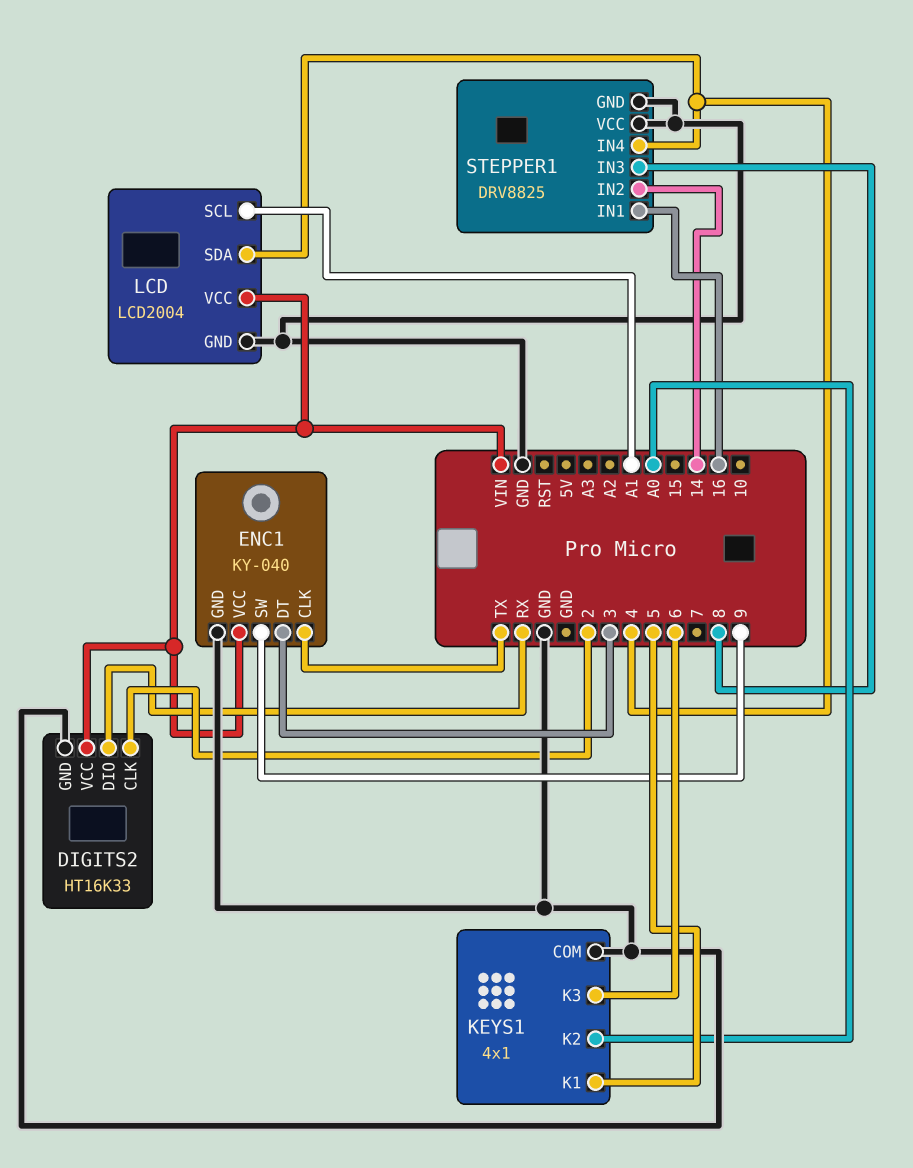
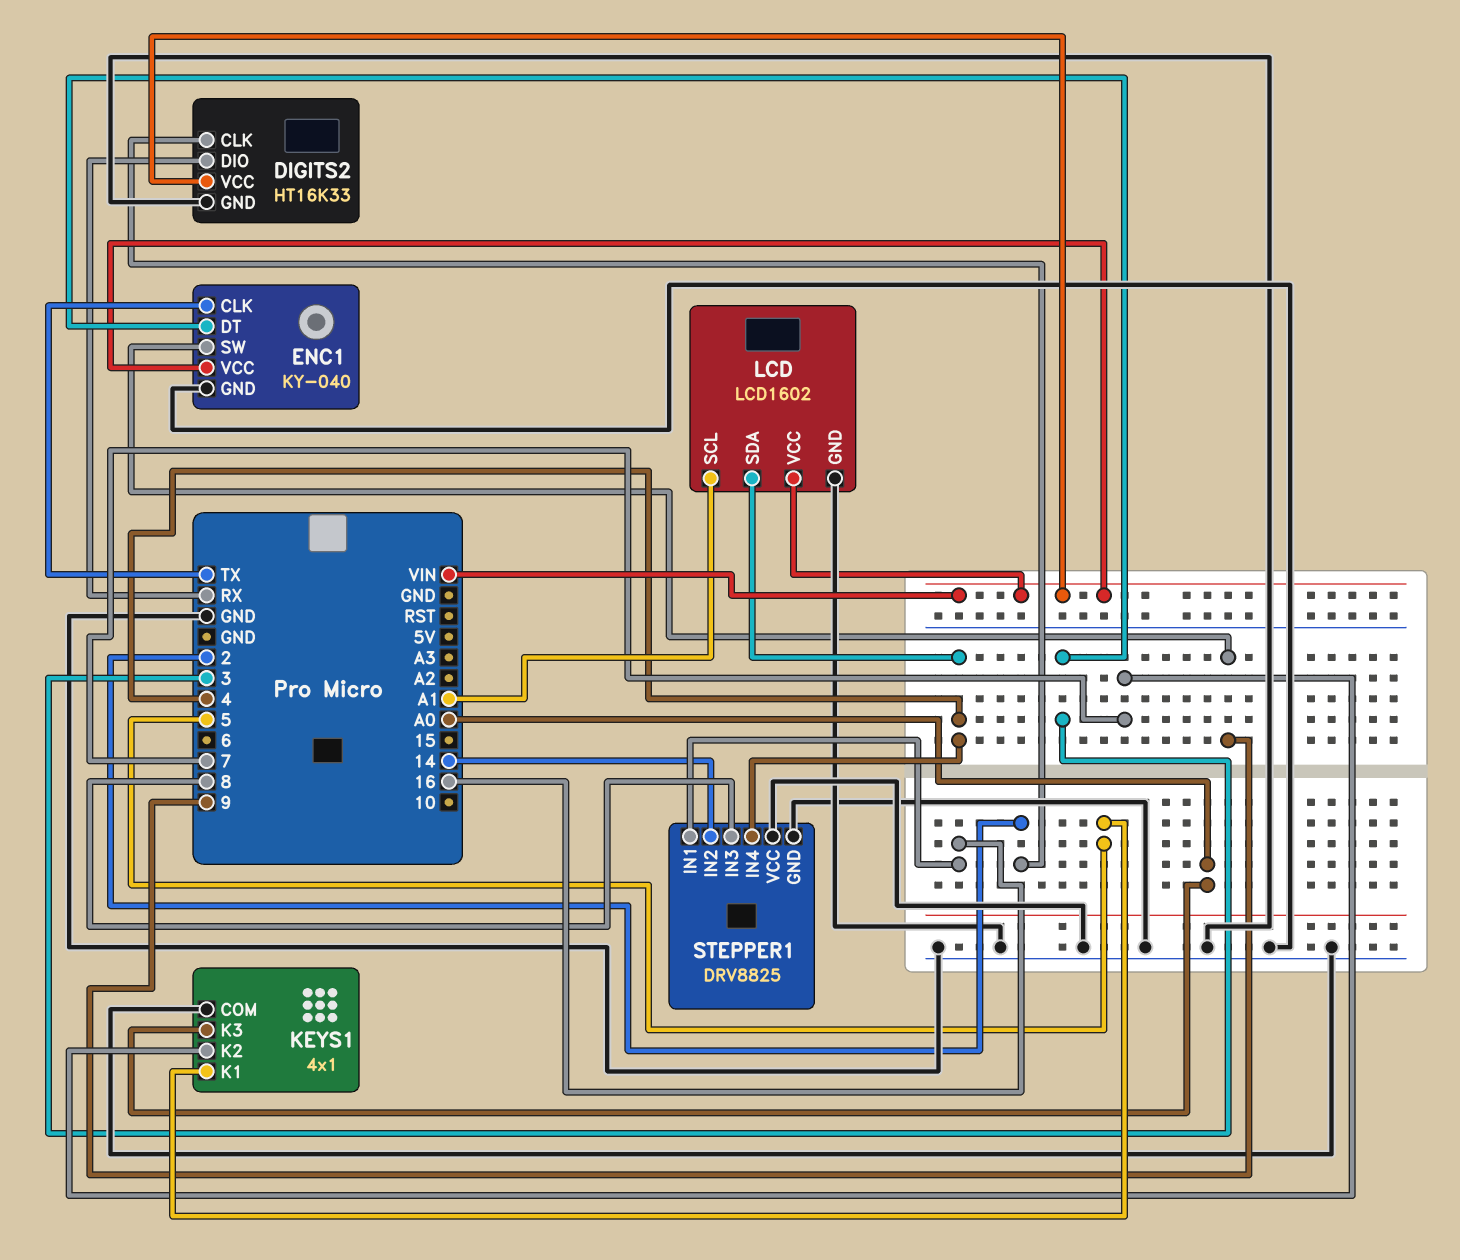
KEYS1 pin K2: A0 -> 7
KEYS1 pin K3: 6 -> A0
LCD: LCD2004 -> LCD1602

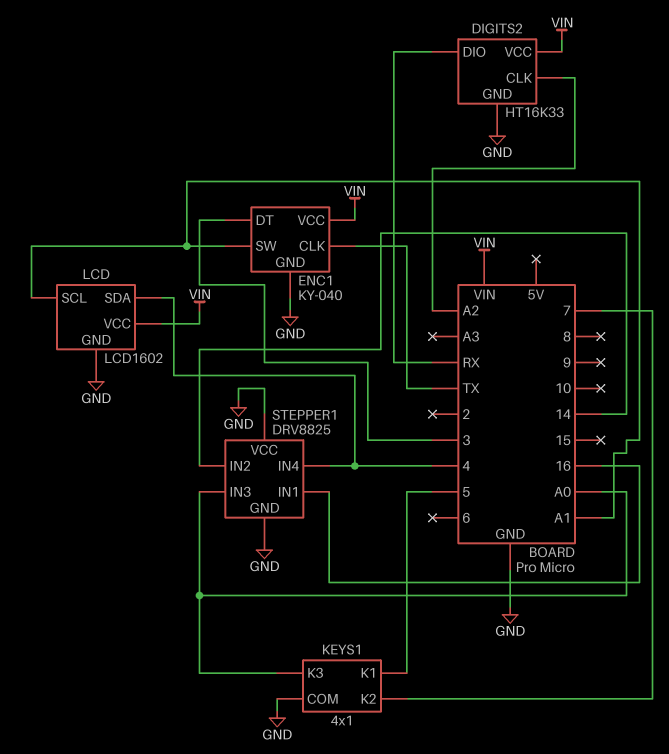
DIGITS2 pin CLK: 2 -> A2
ENC1 pin SW: 9 -> A1
STEPPER1 pin IN3: 8 -> A0

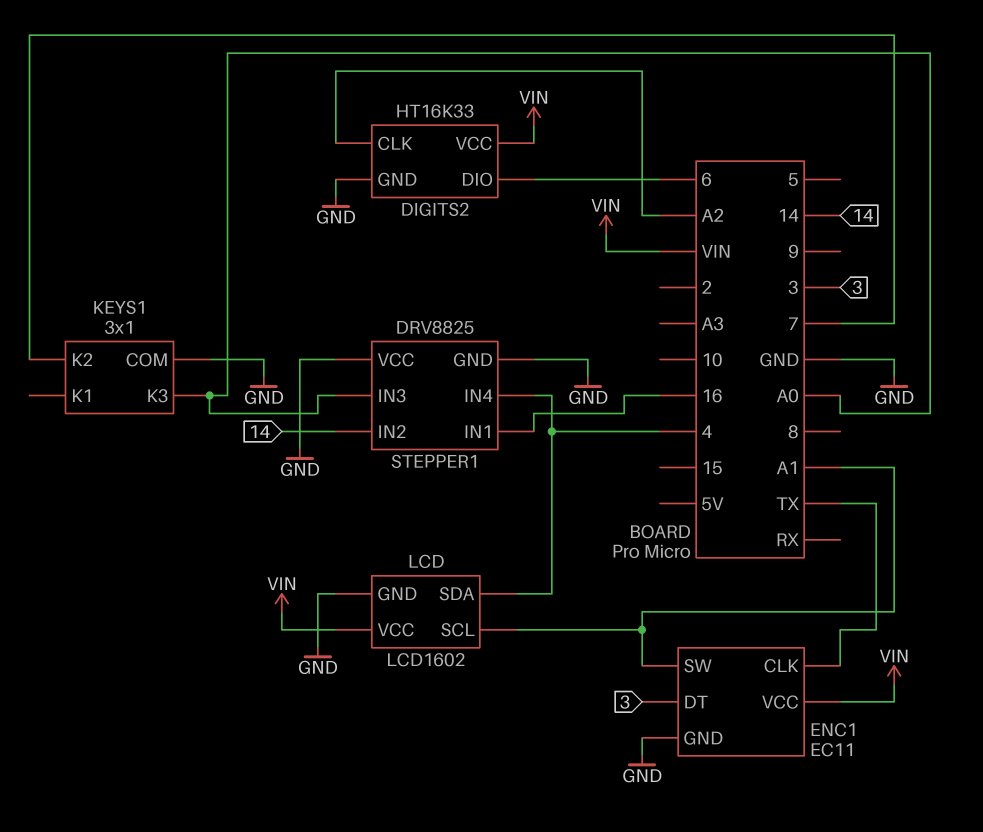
DIGITS2 pin DIO: RX -> 6
ENC1: KY-040 -> EC11
KEYS1: 4x1 -> 3x1
KEYS1 pin K1: 5 -> none

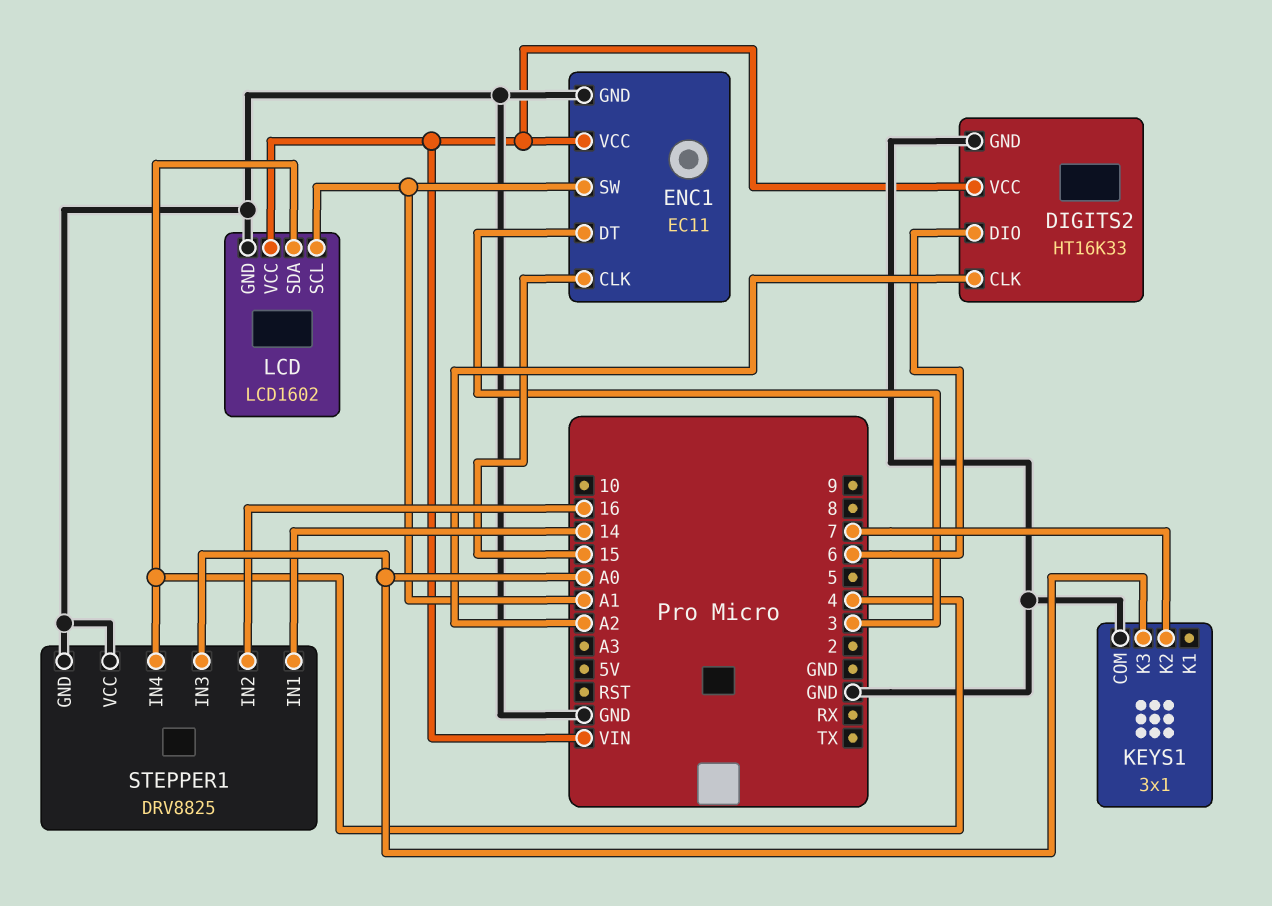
ENC1 pin CLK: TX -> 15
STEPPER1 pin IN1: 16 -> 14
STEPPER1 pin IN2: 14 -> 16

